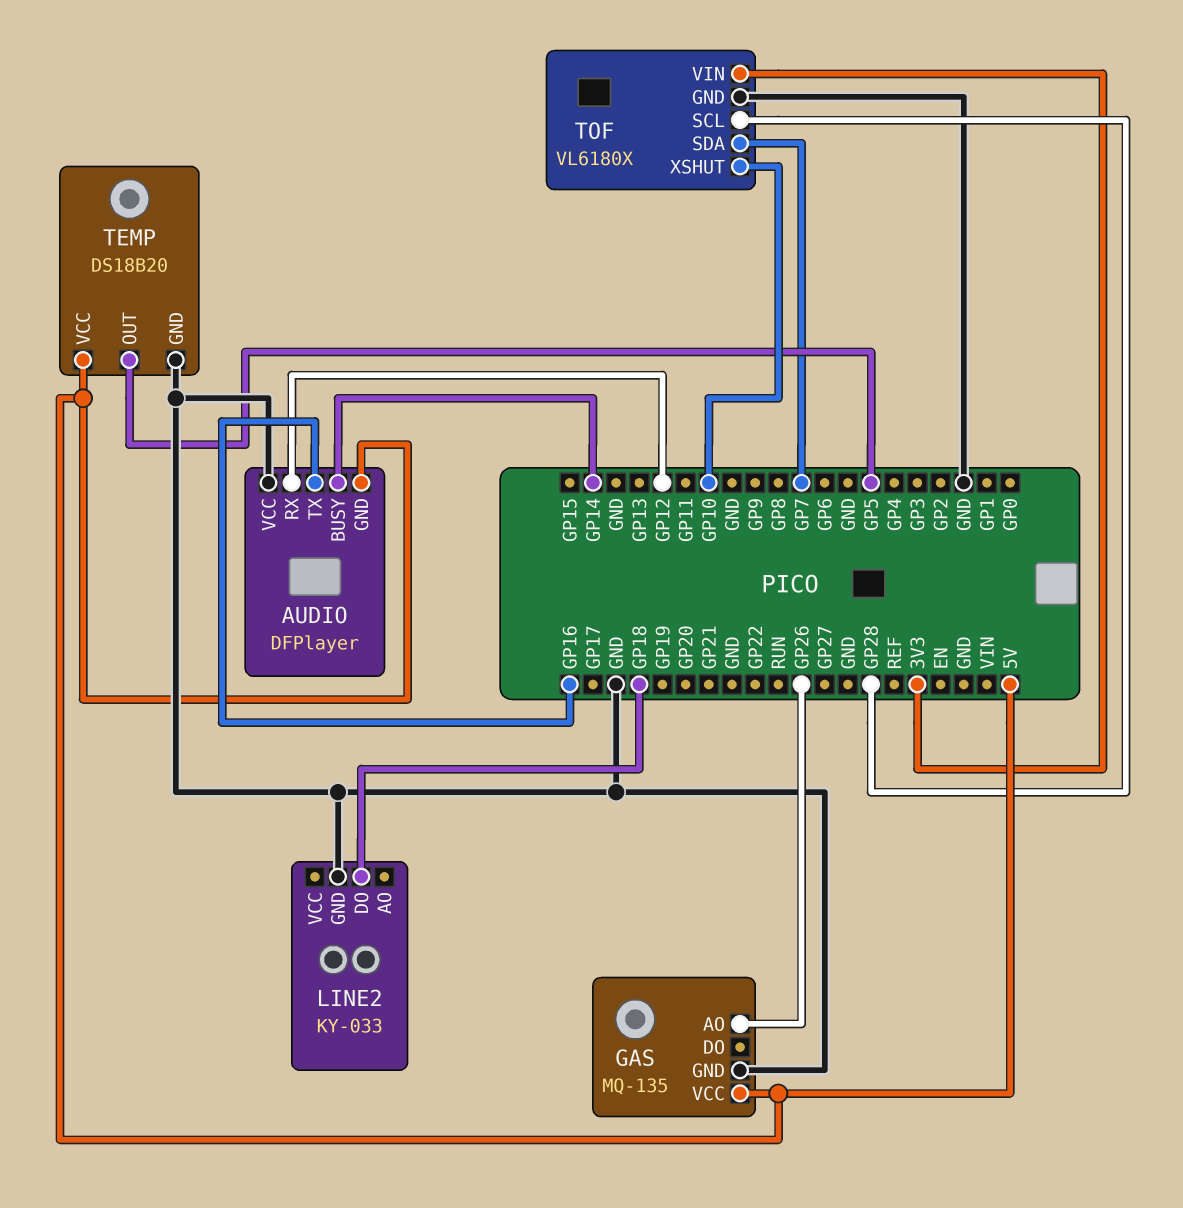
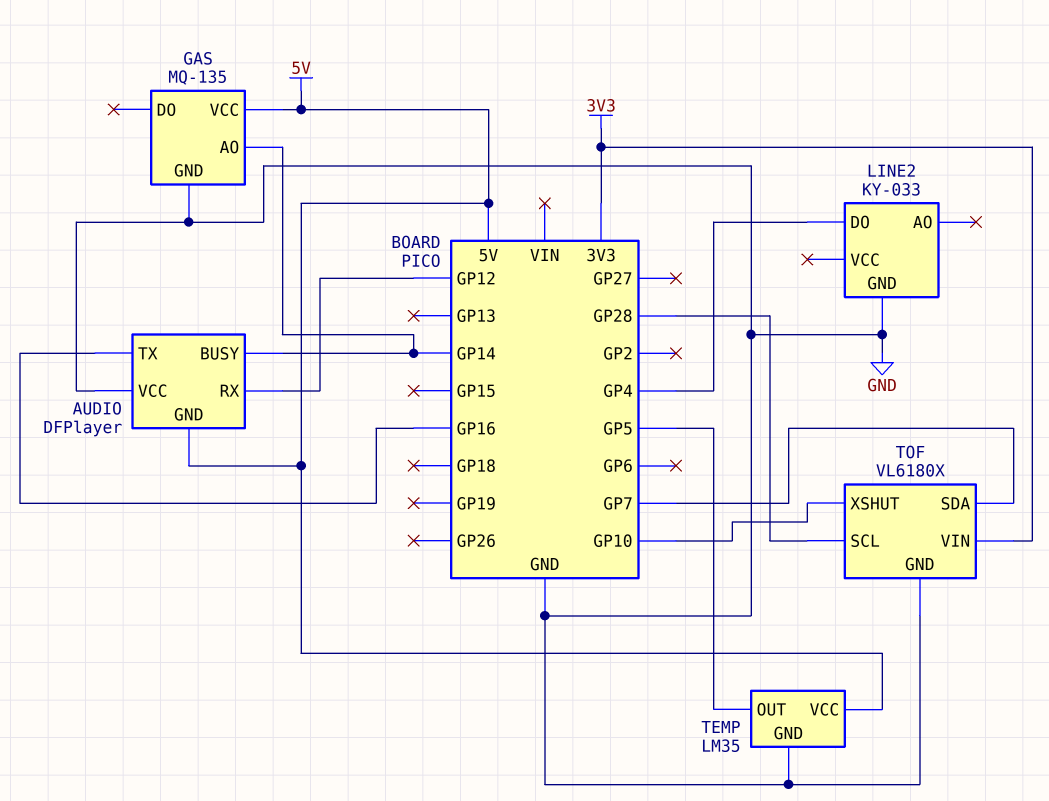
GAS pin AO: GP26 -> GP14
LINE2 pin DO: GP18 -> GP4
TEMP: DS18B20 -> LM35

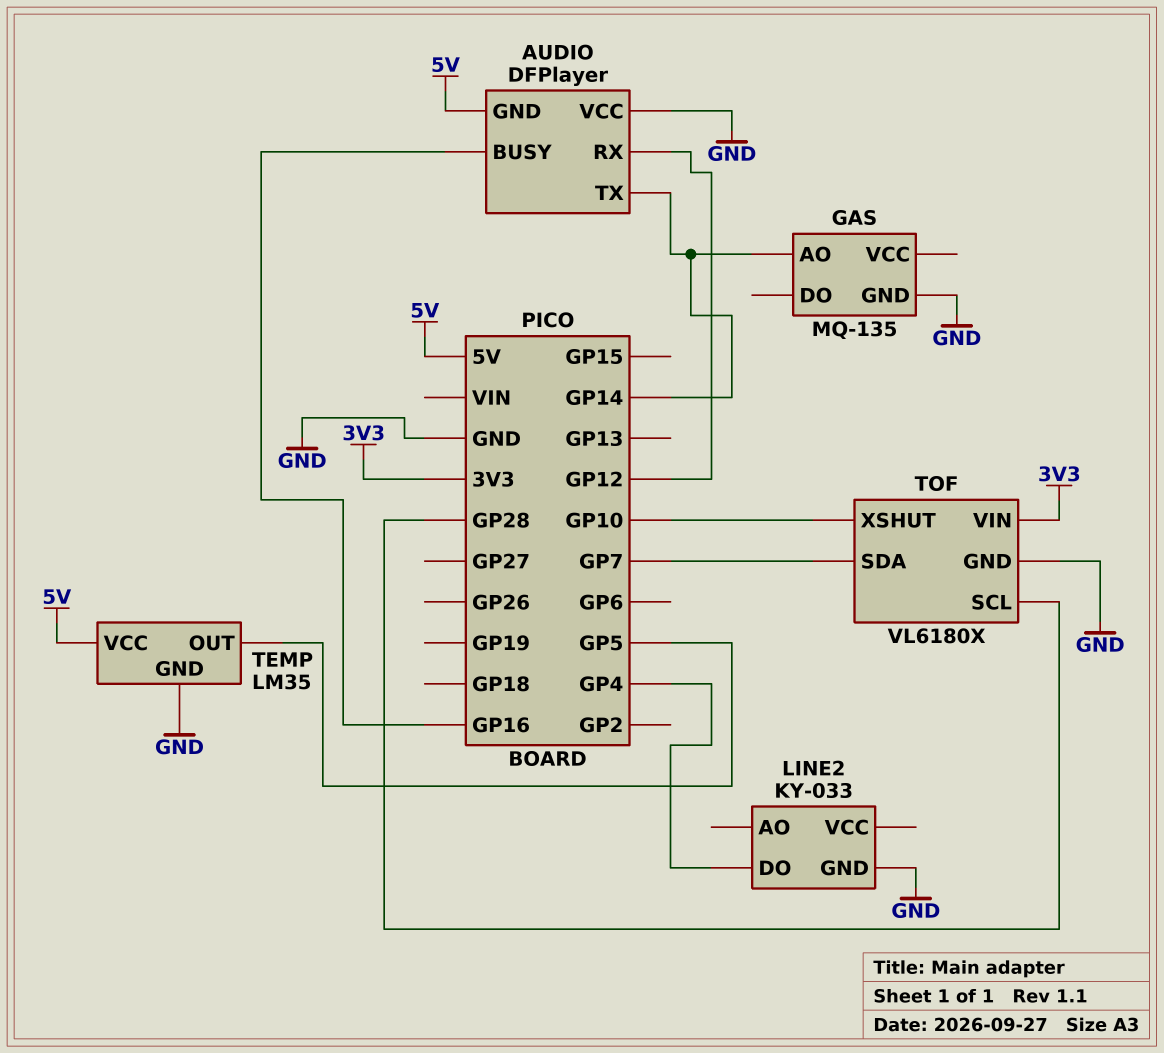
AUDIO pin BUSY: GP14 -> GP16
AUDIO pin TX: GP16 -> GP14
GAS pin VCC: 5V -> none

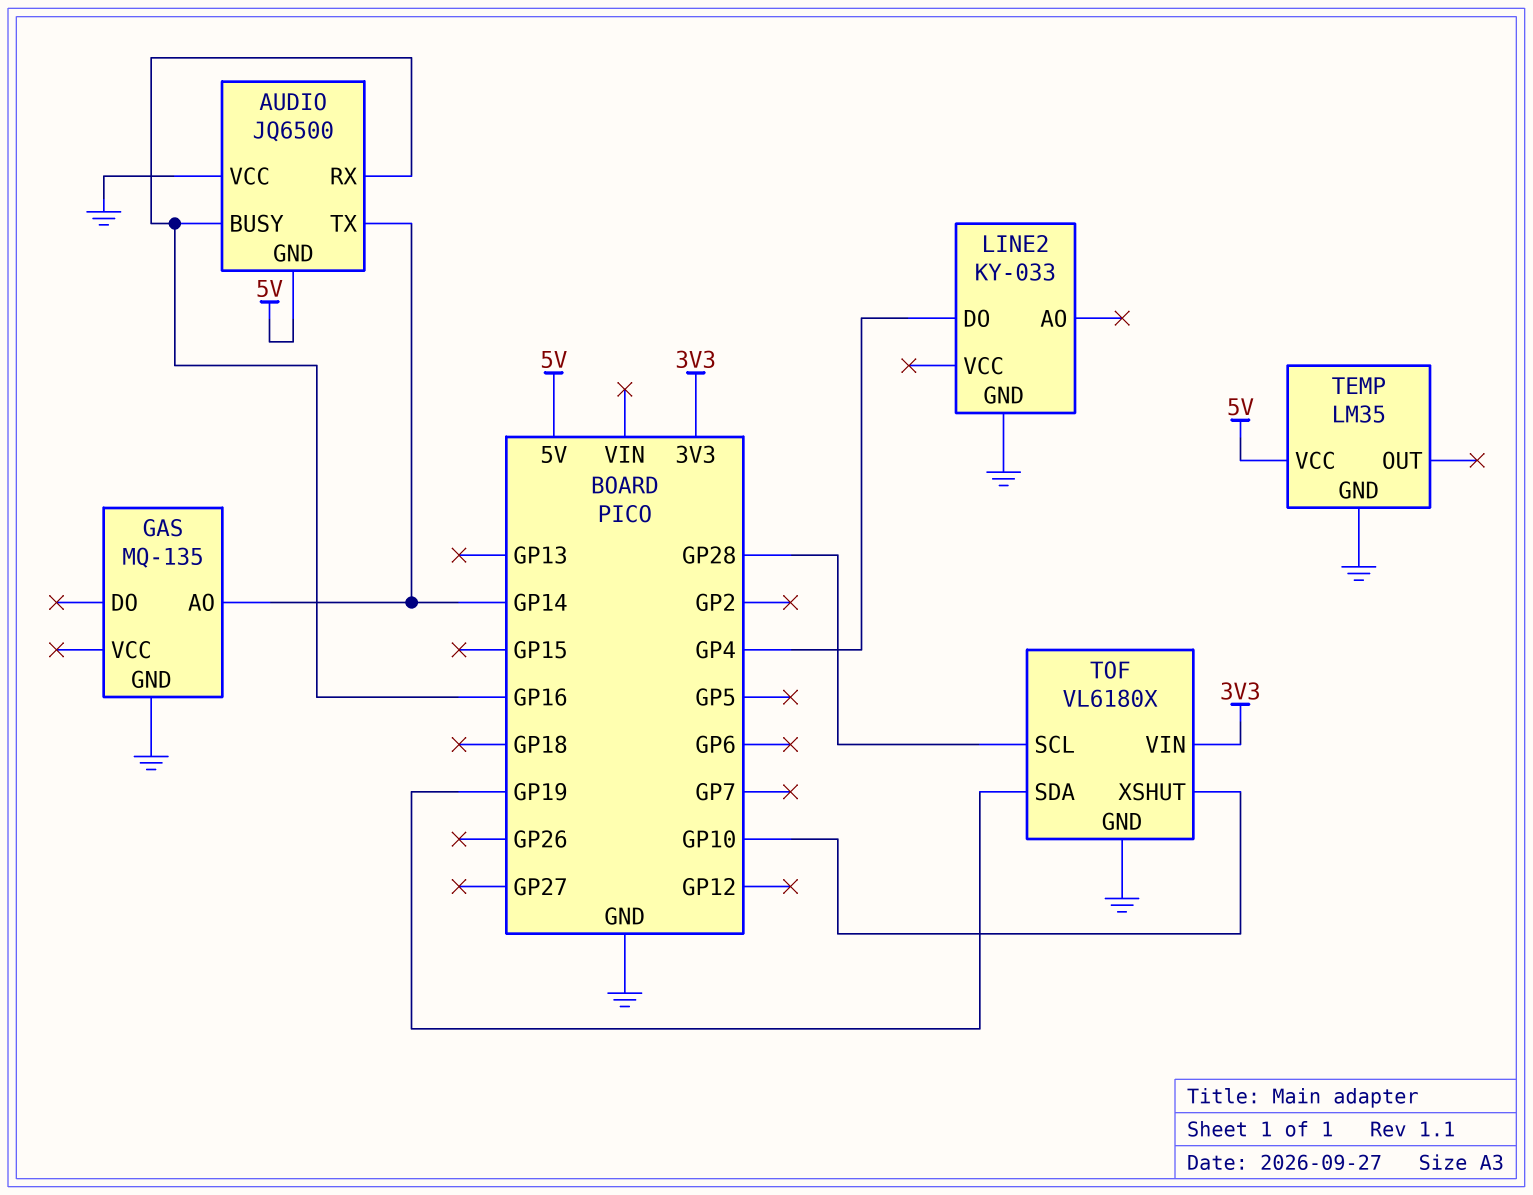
AUDIO: DFPlayer -> JQ6500
AUDIO pin RX: GP12 -> GP16
TEMP pin OUT: GP5 -> none
TOF pin SDA: GP7 -> GP19

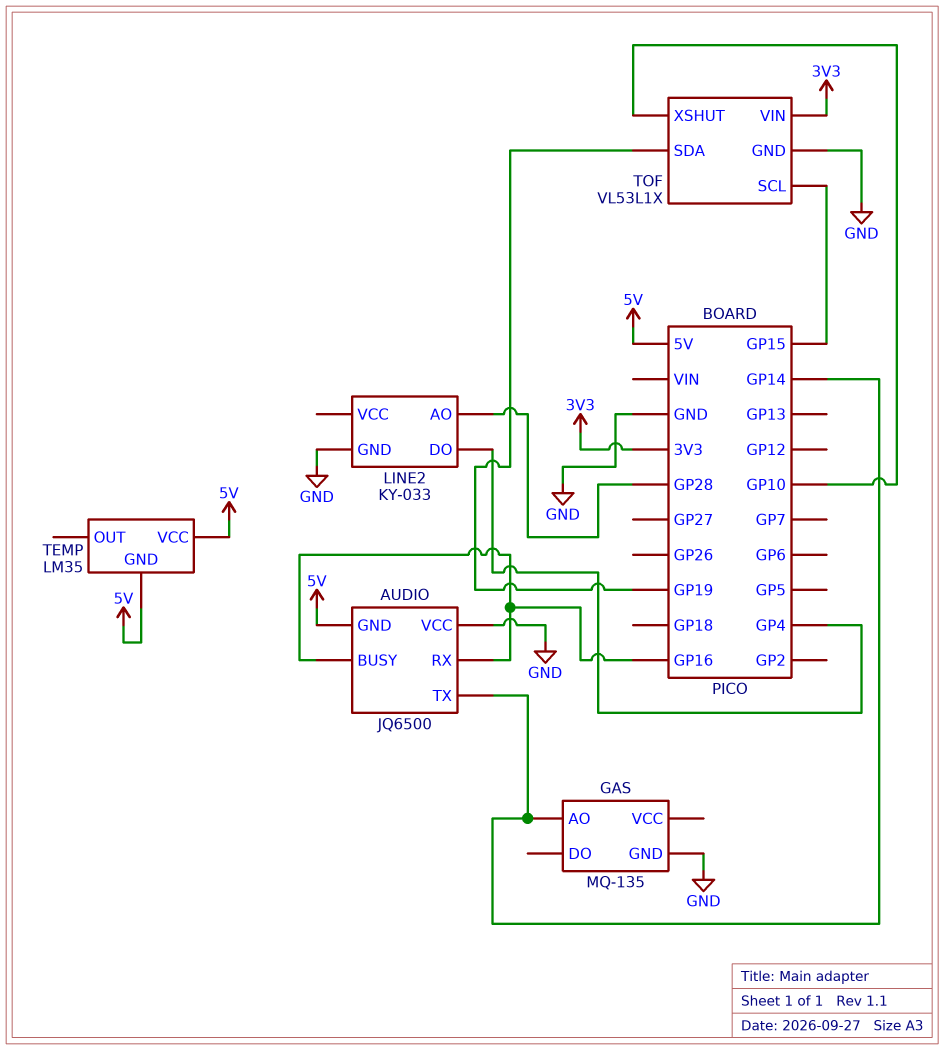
LINE2 pin AO: none -> GP28
TEMP pin GND: GND -> 5V
TOF: VL6180X -> VL53L1X
TOF pin SCL: GP28 -> GP15

